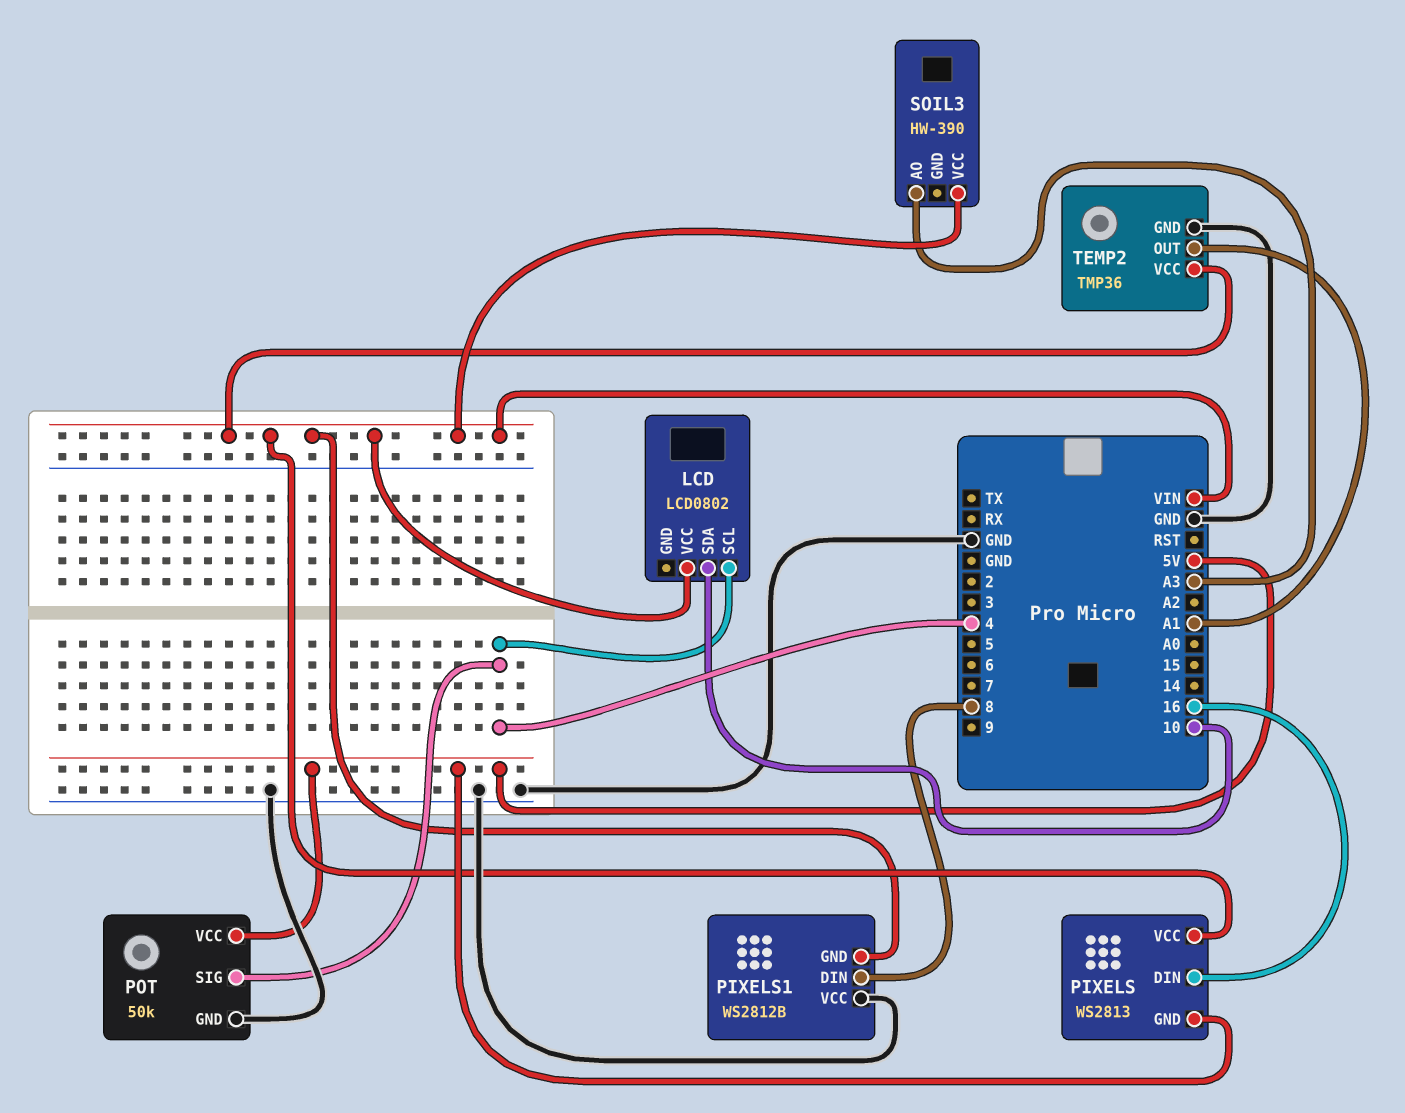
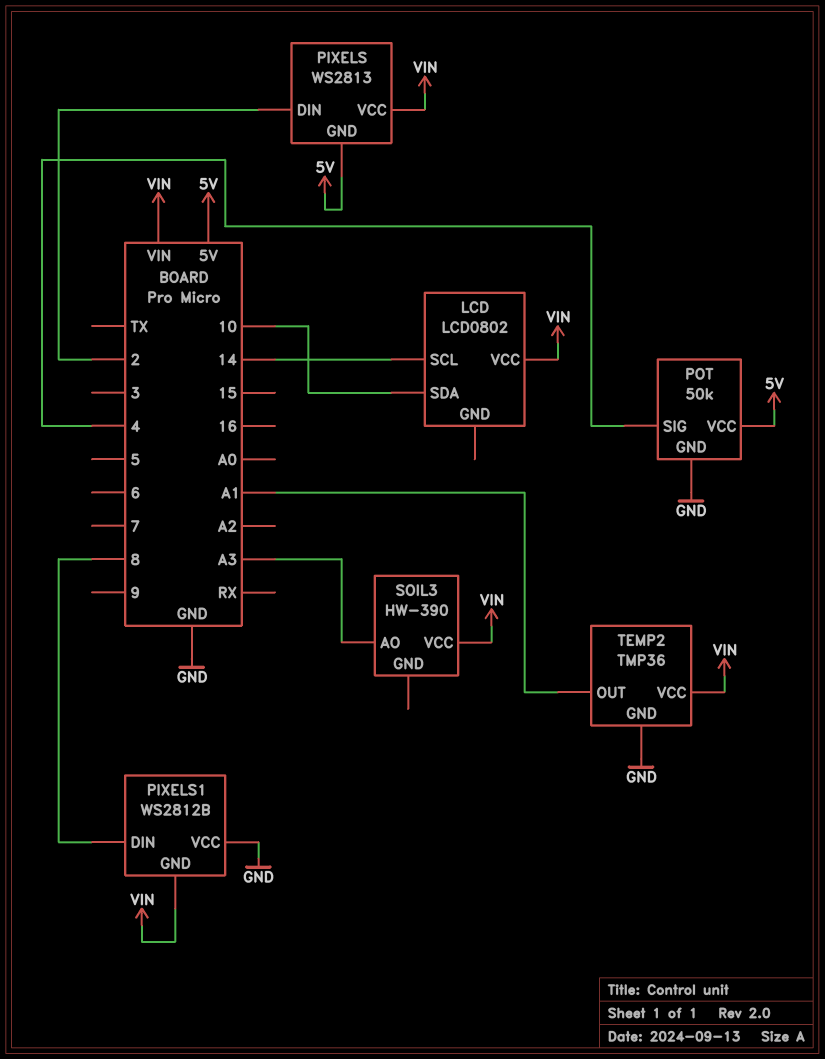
LCD pin SCL: 4 -> 14
PIXELS pin DIN: 16 -> 2

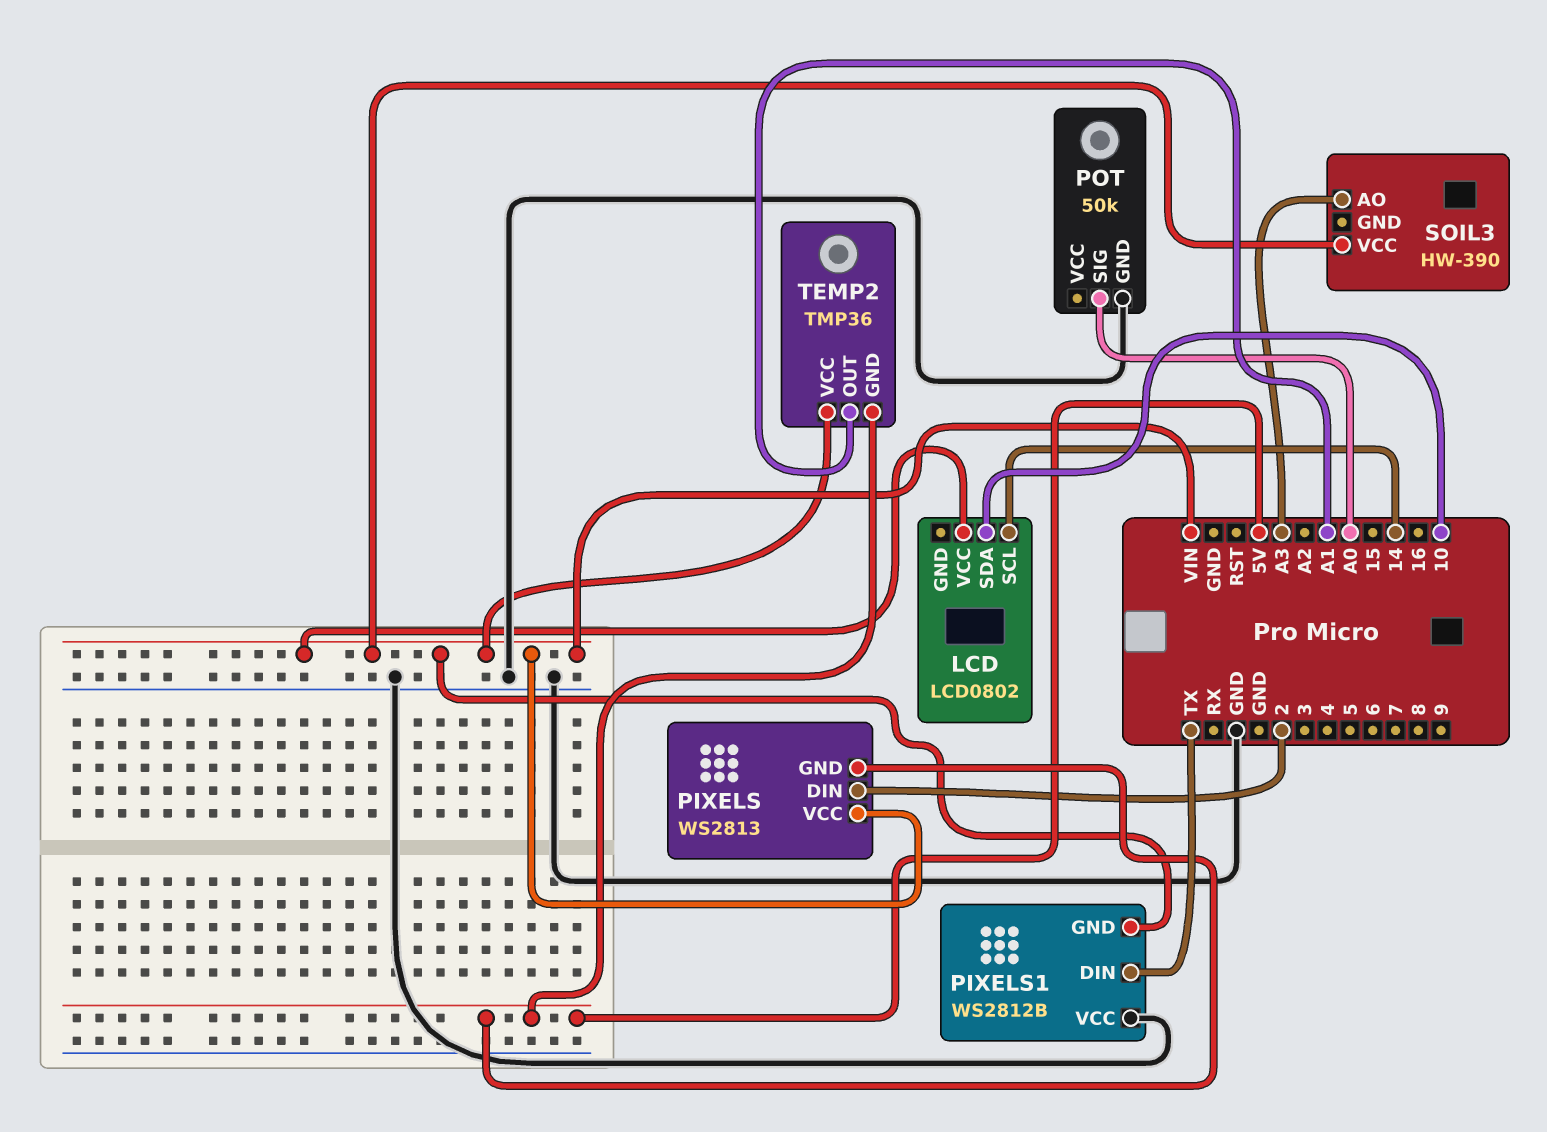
PIXELS1 pin DIN: 8 -> TX
POT pin SIG: 4 -> A0
POT pin VCC: 5V -> none
TEMP2 pin GND: GND -> 5V

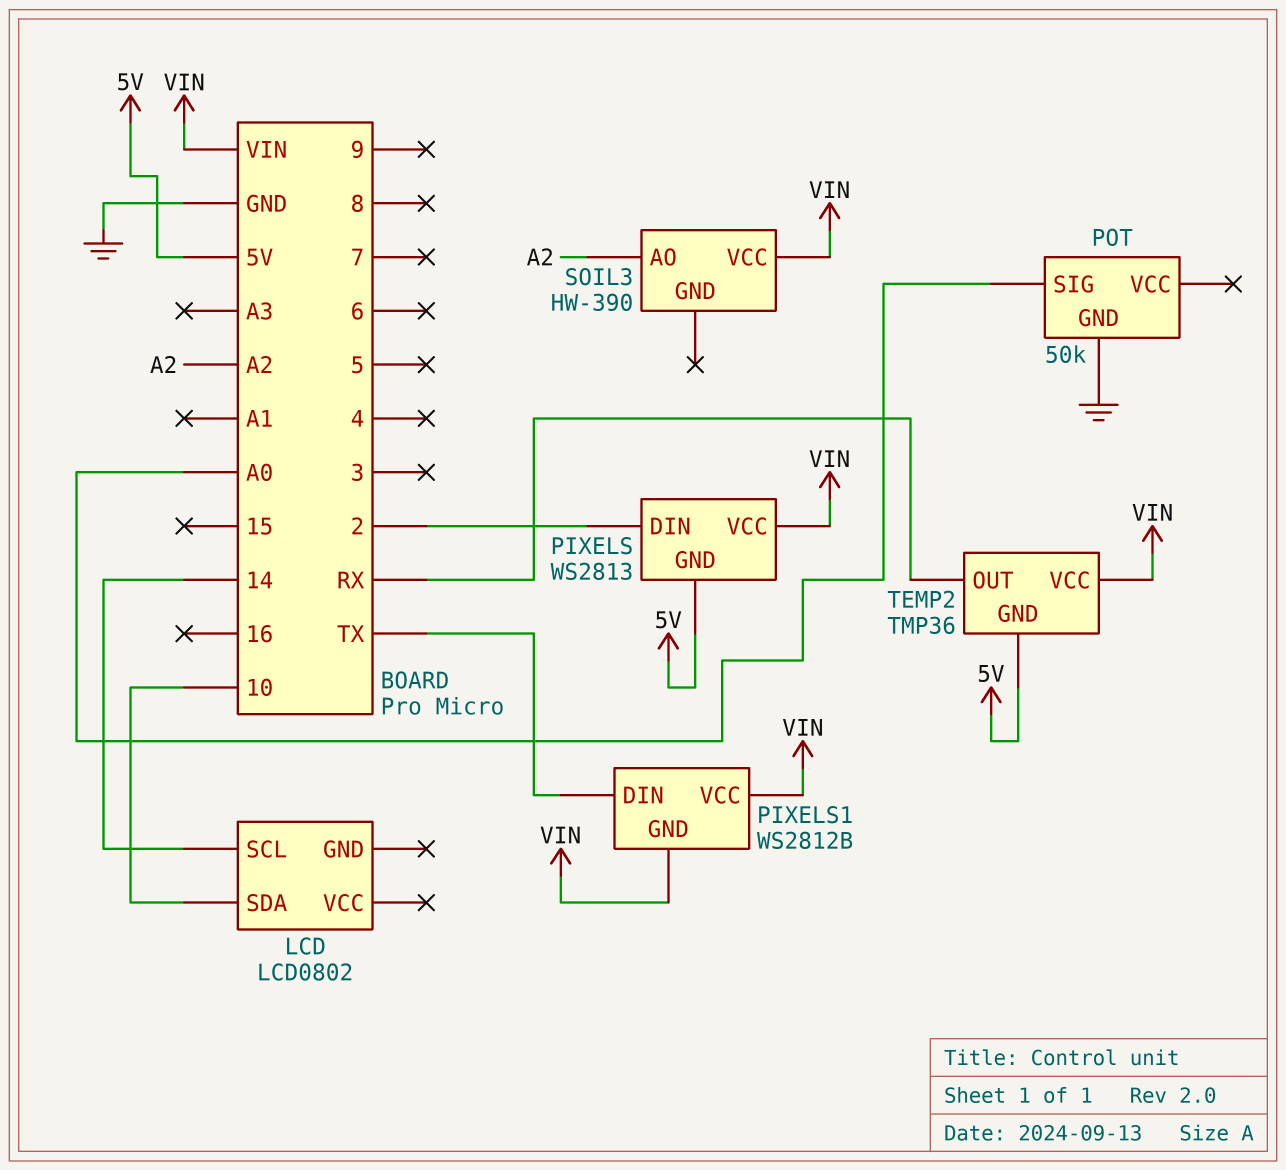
LCD pin VCC: VIN -> none
PIXELS1 pin VCC: GND -> VIN
SOIL3 pin AO: A3 -> A2
TEMP2 pin OUT: A1 -> RX

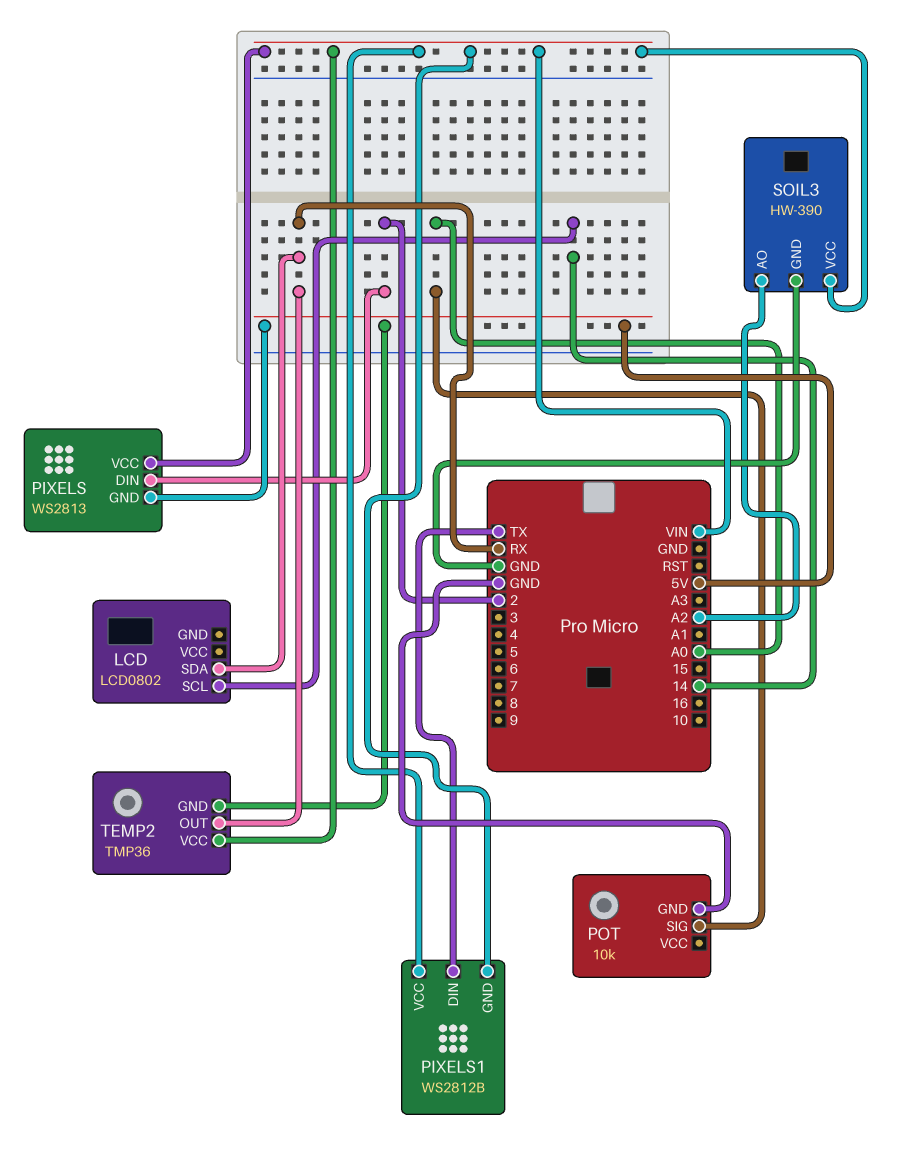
LCD pin SDA: 10 -> RX
POT: 50k -> 10k
SOIL3 pin GND: none -> GND

